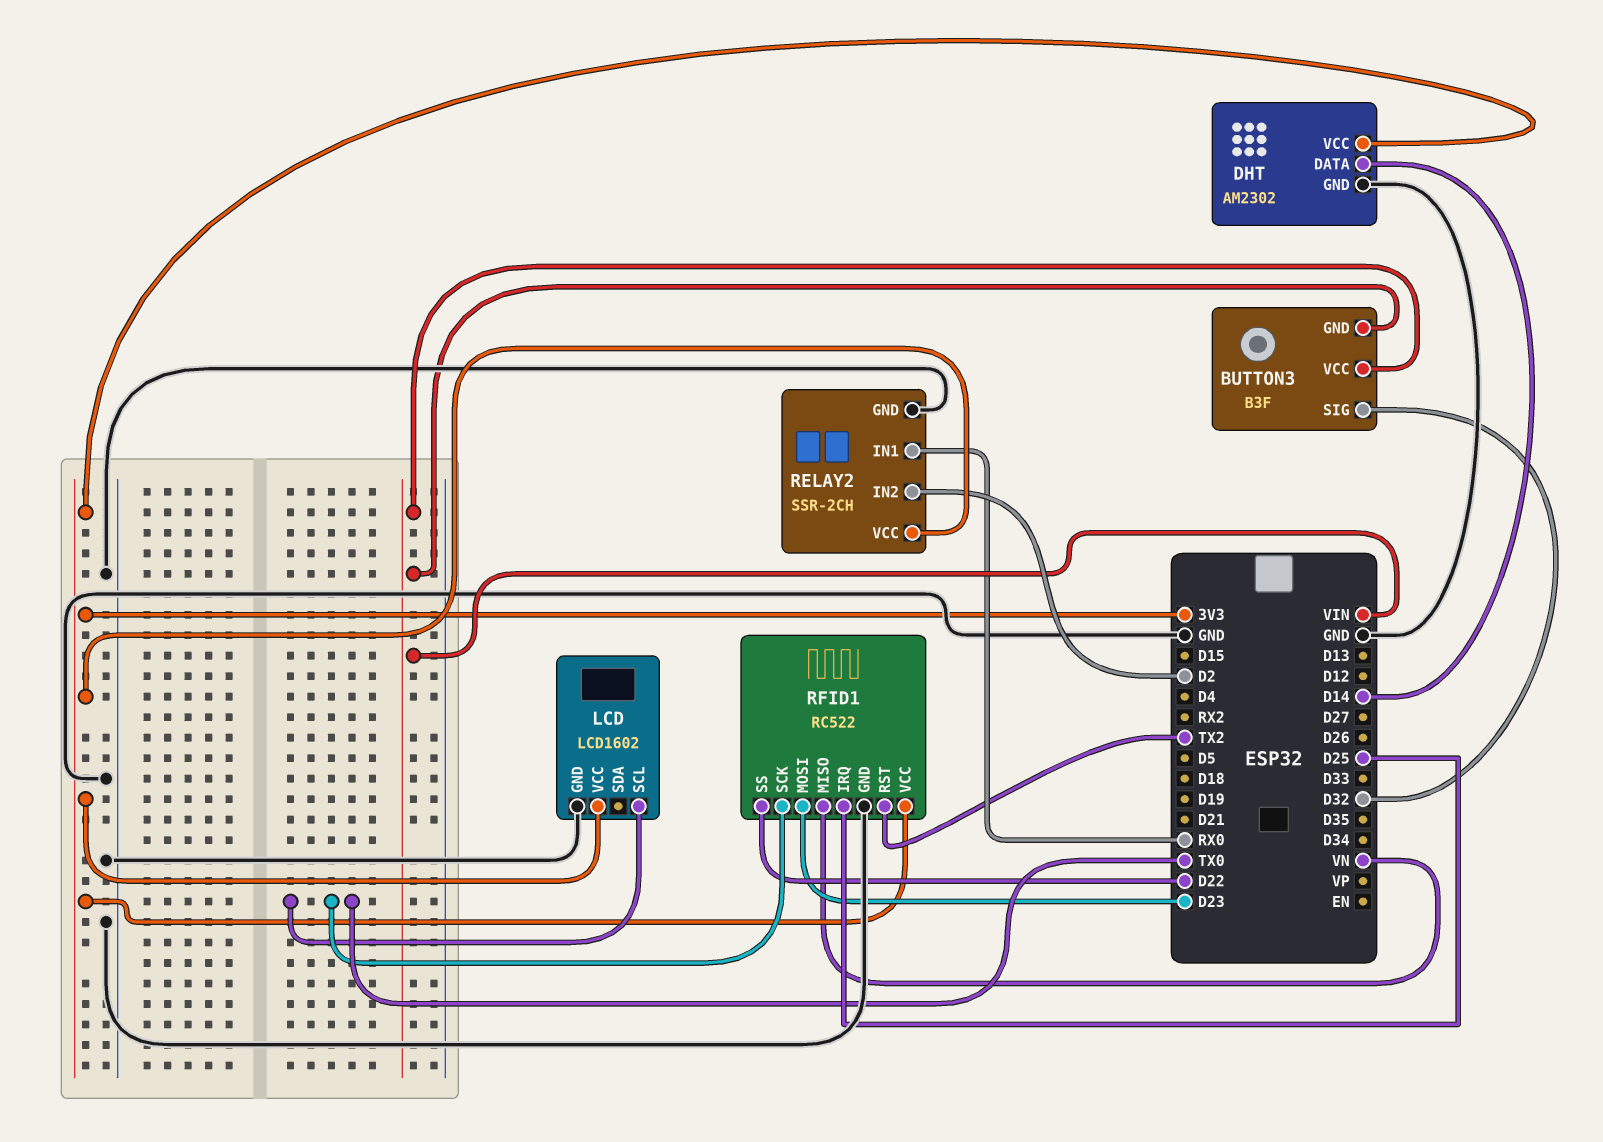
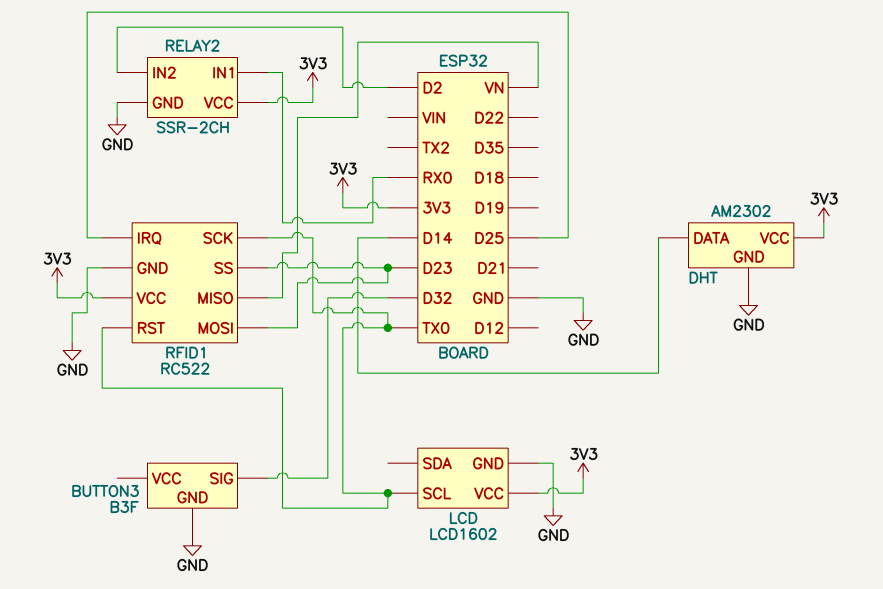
BUTTON3 pin GND: VIN -> GND
BUTTON3 pin VCC: VIN -> none
RFID1 pin RST: TX2 -> TX0
RFID1 pin SS: D22 -> D23

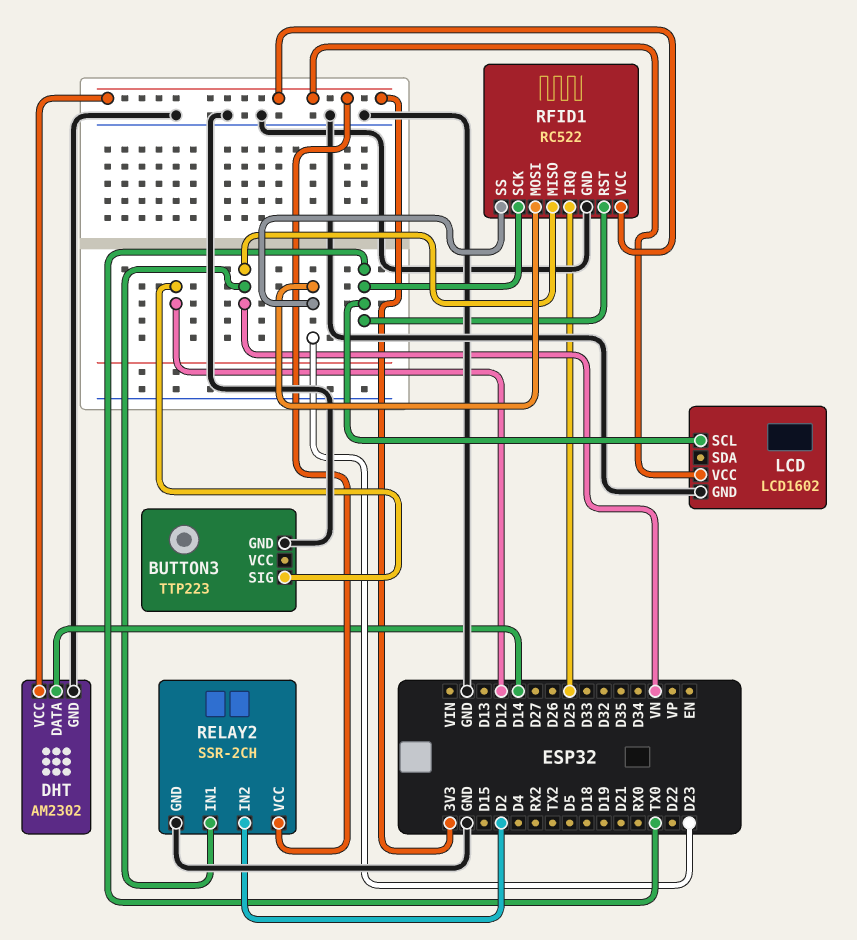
BUTTON3: B3F -> TTP223
BUTTON3 pin SIG: D32 -> D12
RELAY2 pin IN1: RX0 -> VN

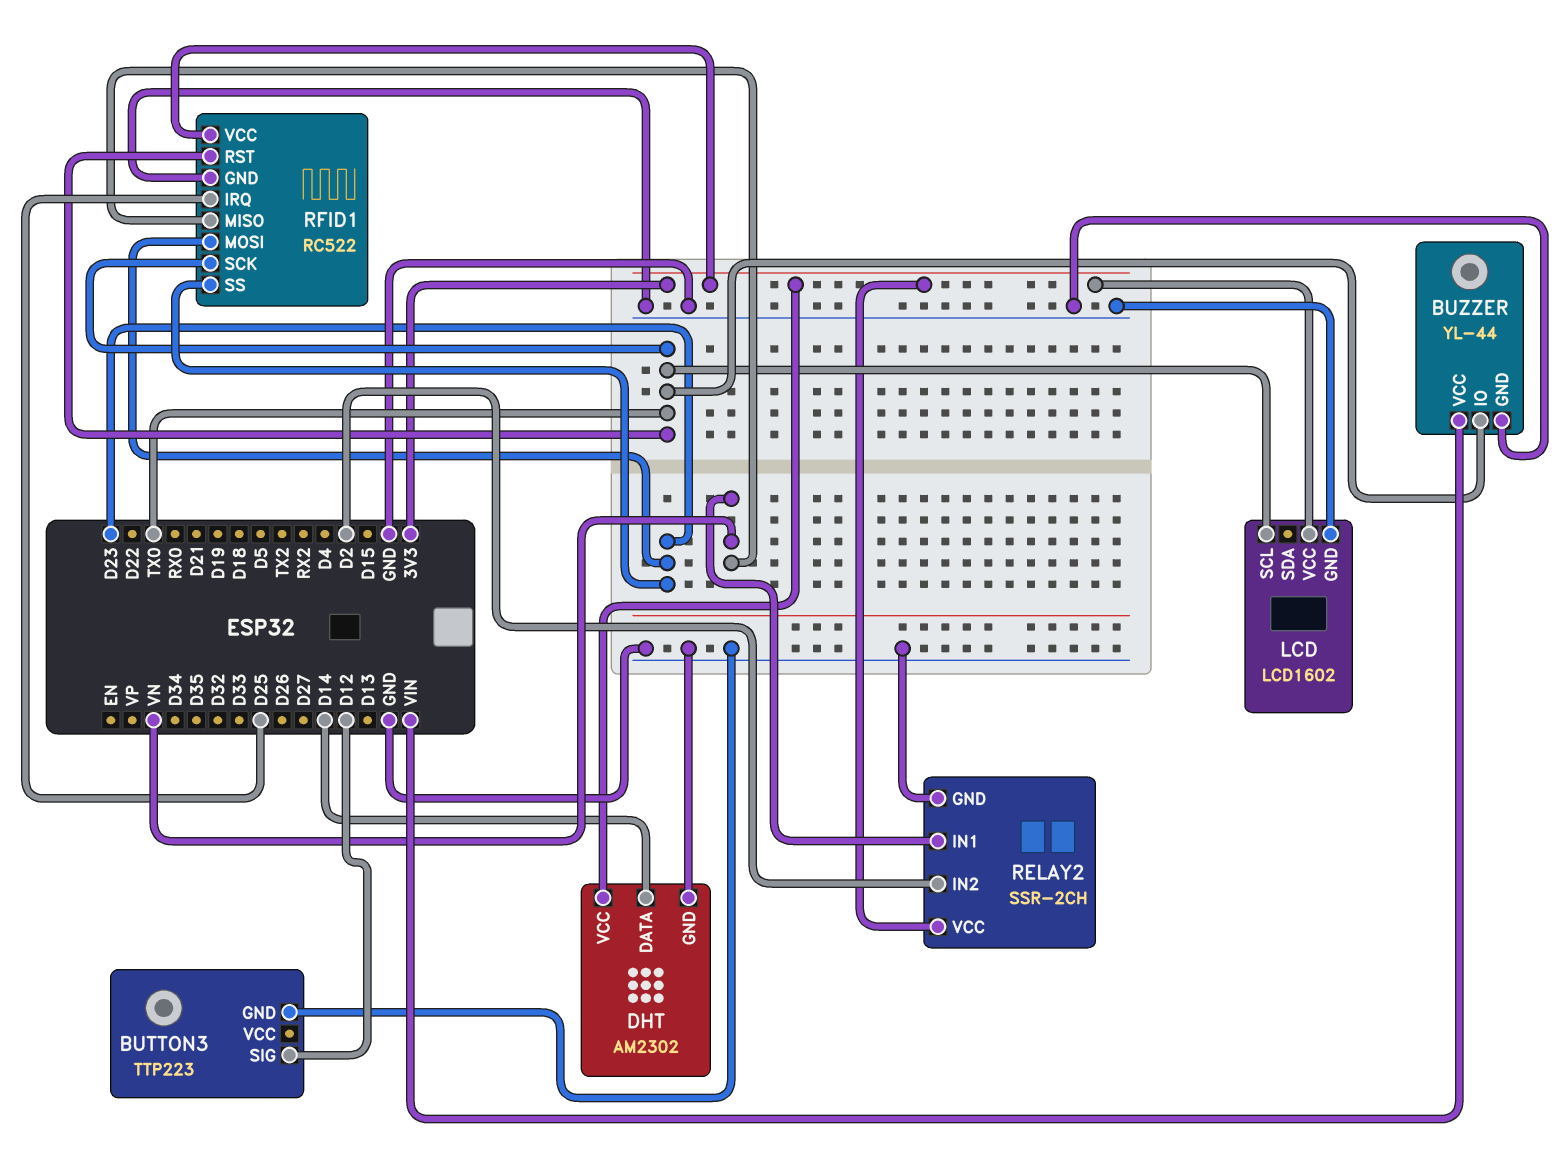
BUZZER: none -> YL-44
BUZZER pin GND: none -> GND
BUZZER pin IO: none -> TX0
BUZZER pin VCC: none -> VIN

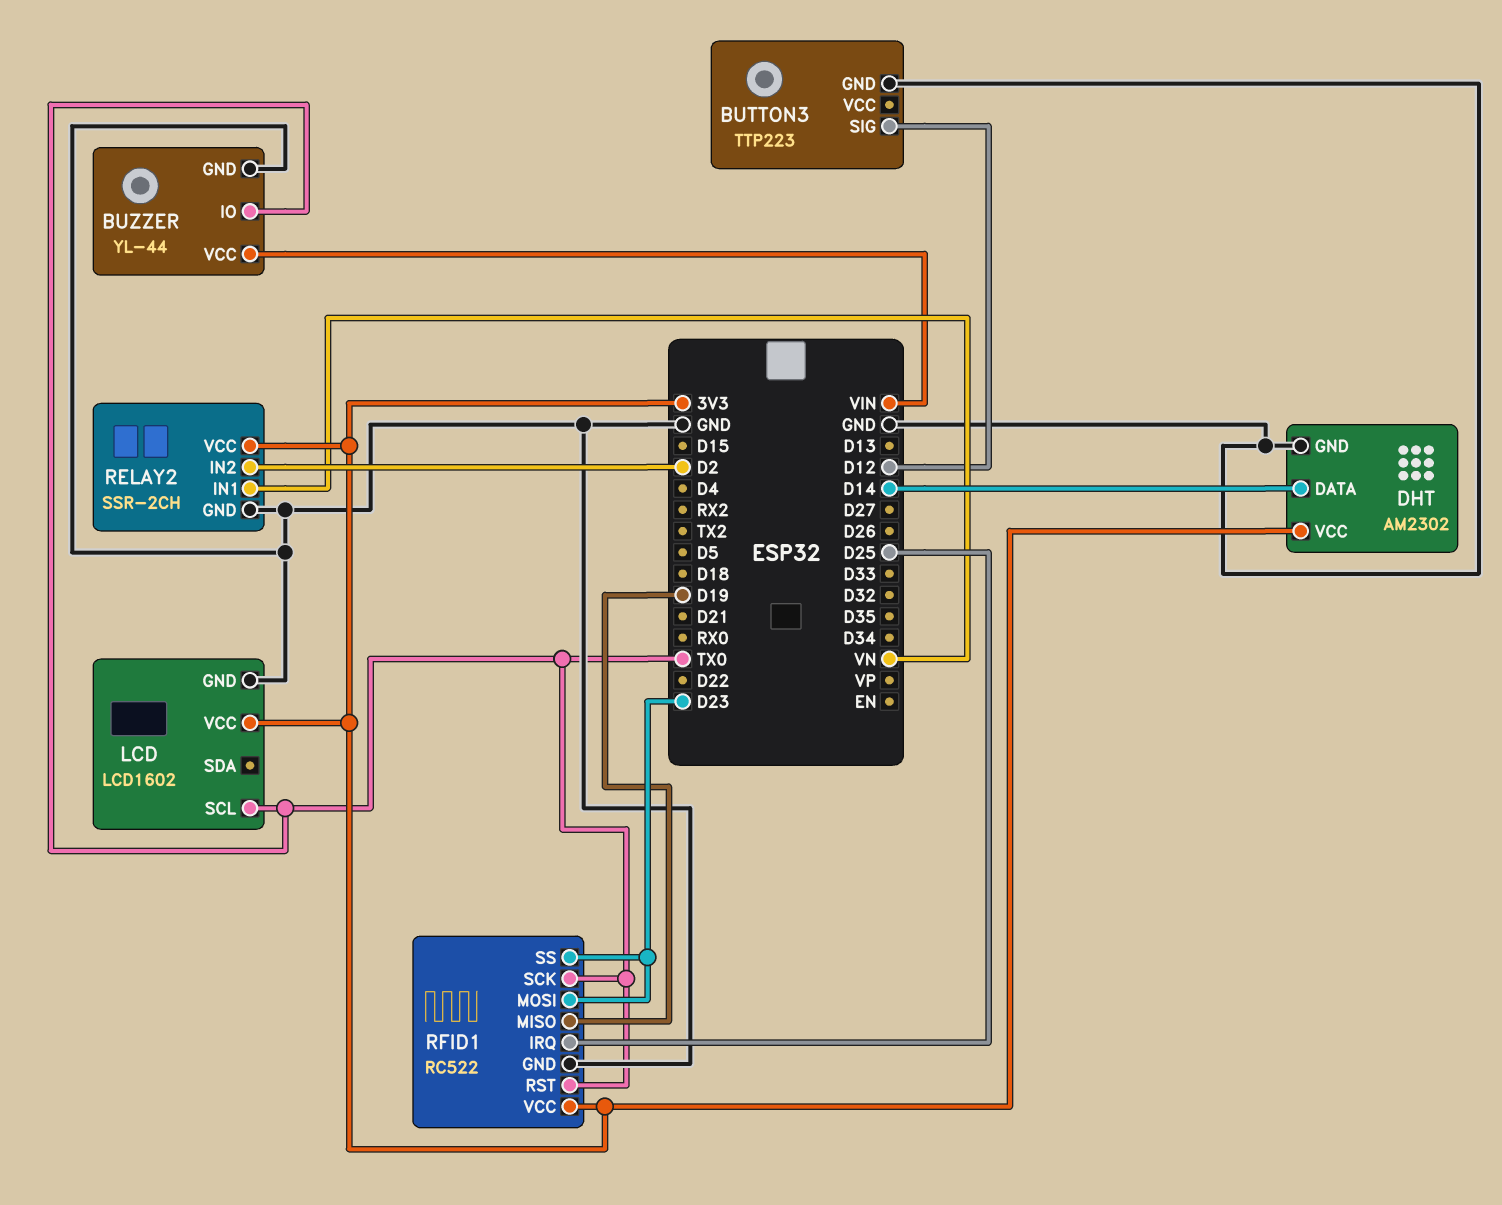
RFID1 pin MISO: VN -> D19

